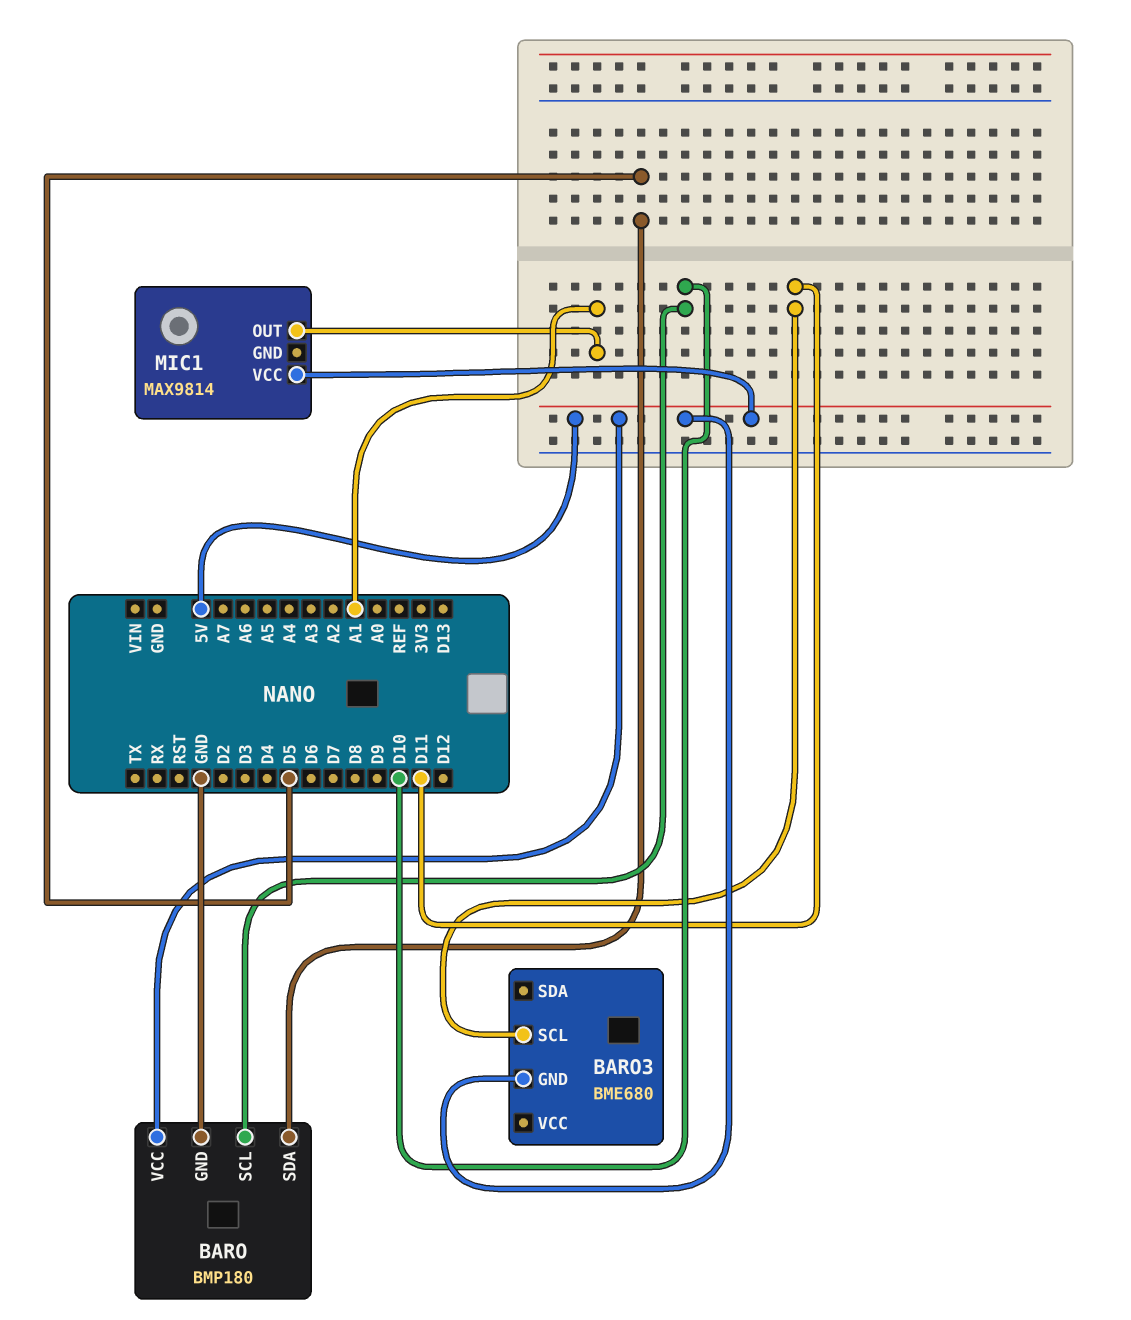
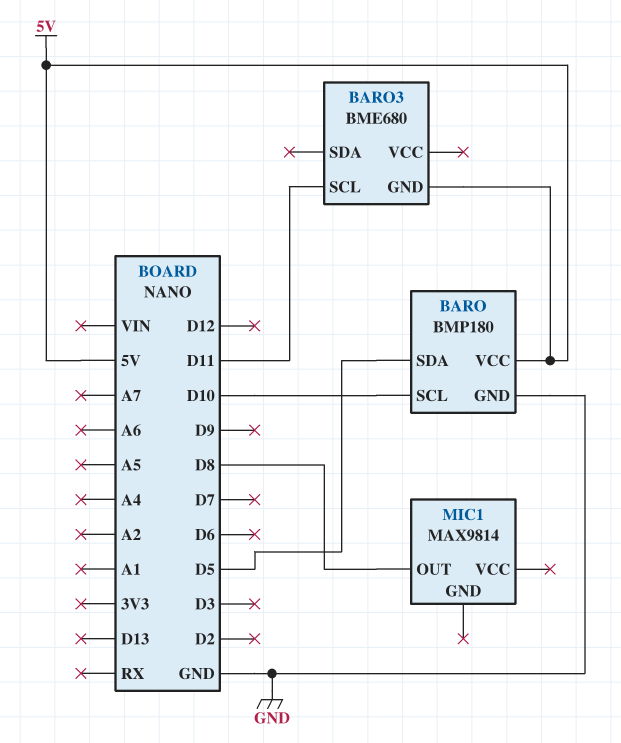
MIC1 pin OUT: A1 -> D8
MIC1 pin VCC: 5V -> none

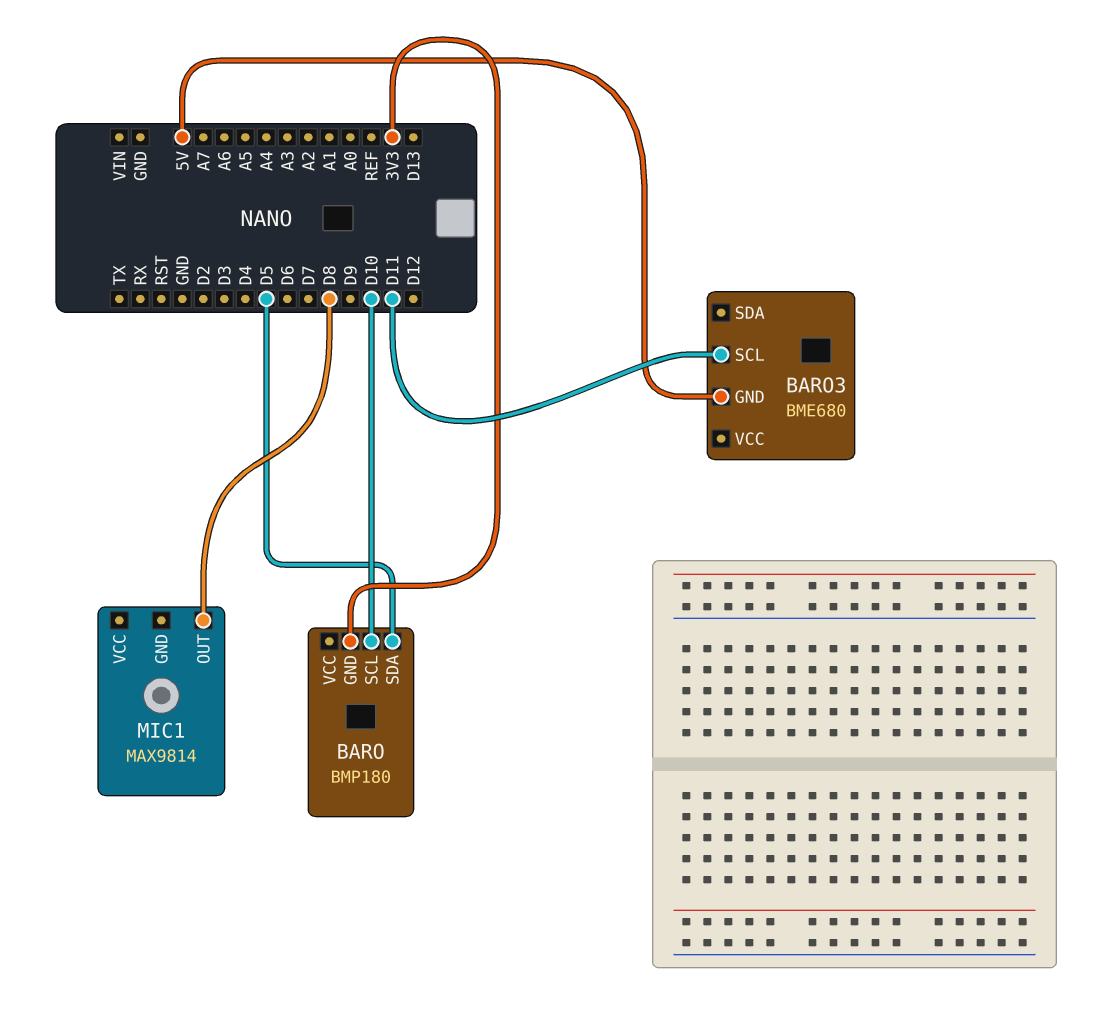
BARO pin GND: GND -> 3V3
BARO pin VCC: 5V -> none

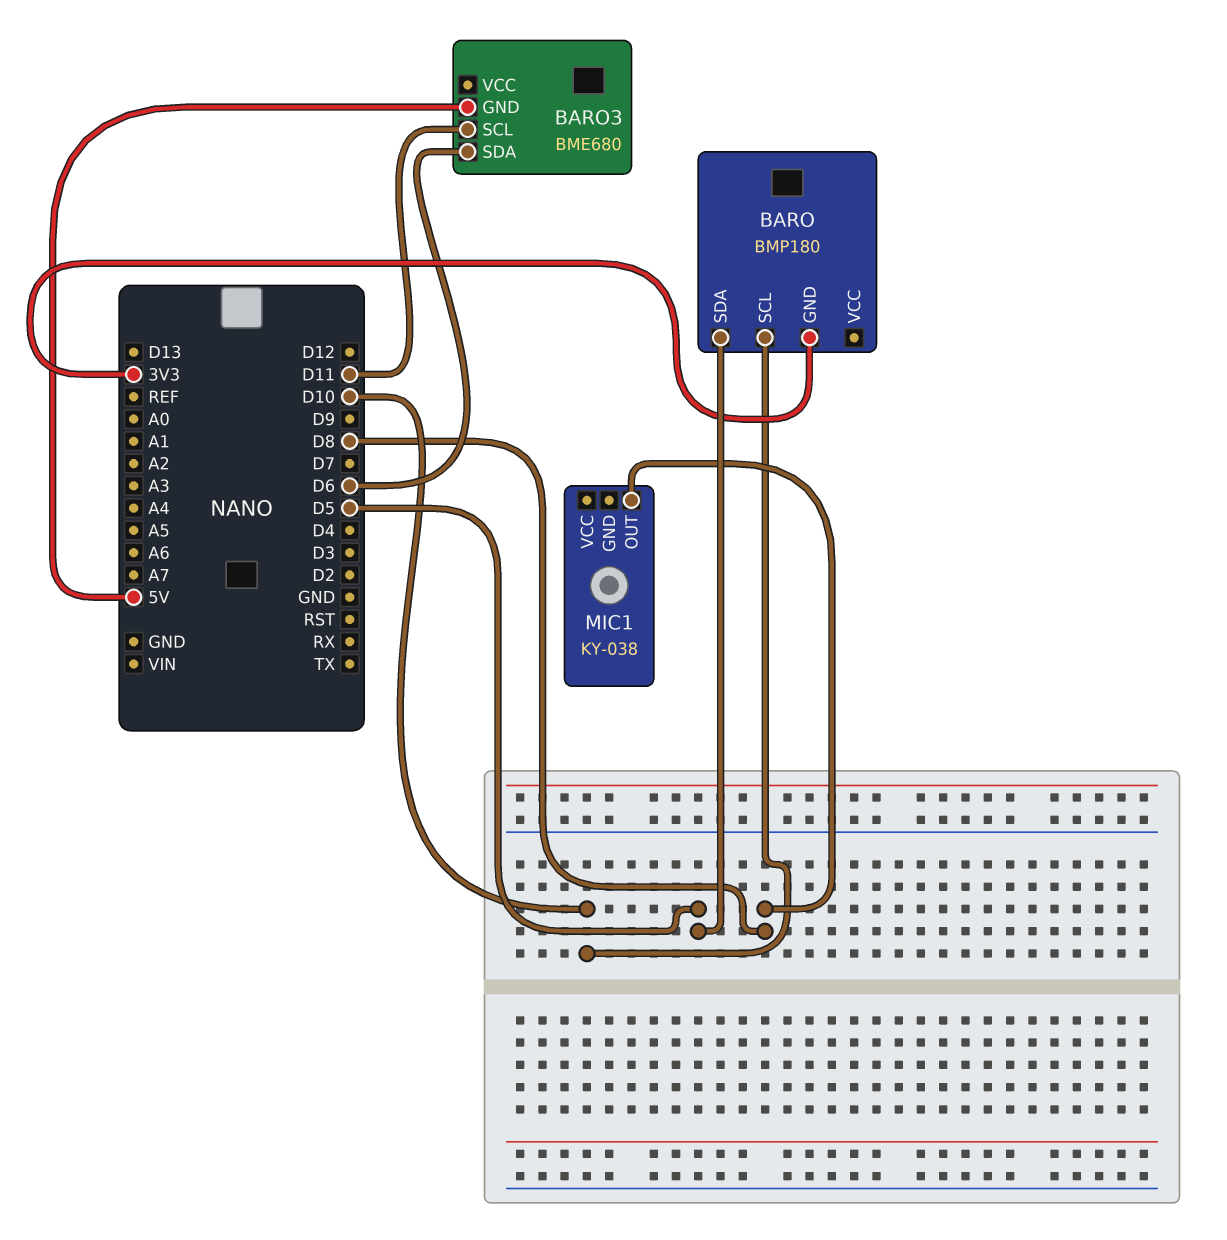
BARO3 pin SDA: none -> D6
MIC1: MAX9814 -> KY-038

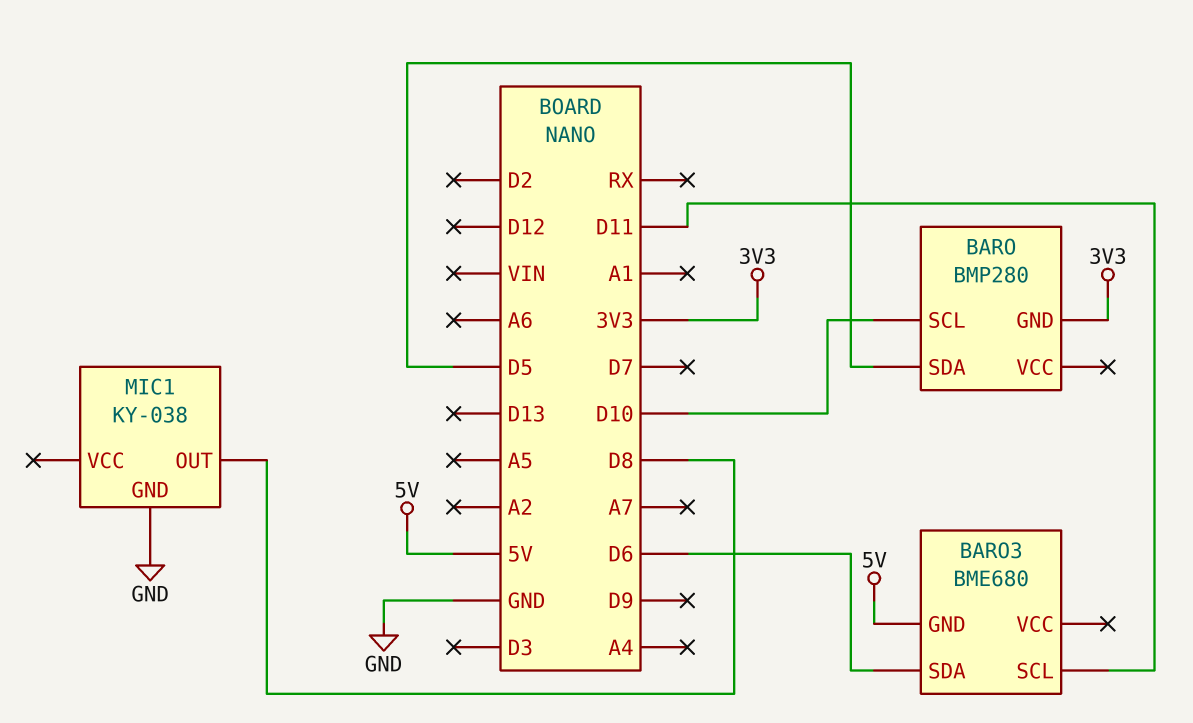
BARO: BMP180 -> BMP280
MIC1 pin GND: none -> GND

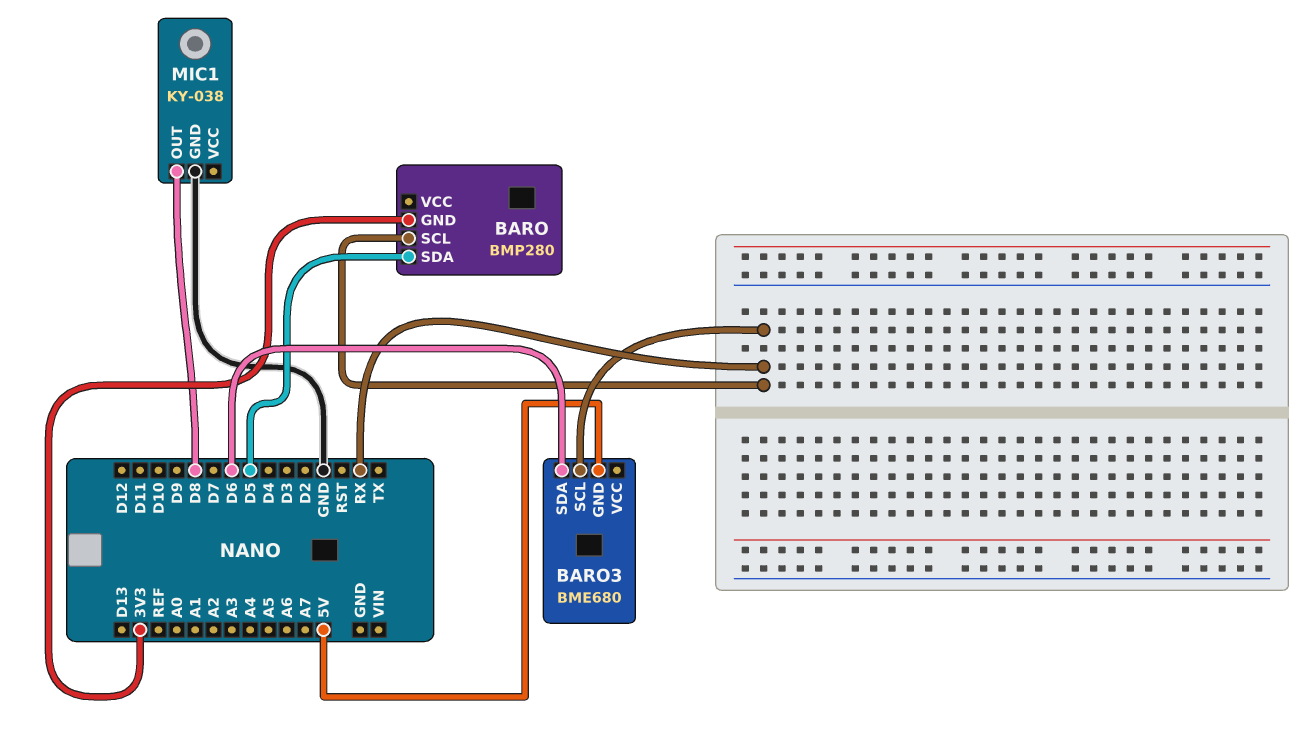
BARO pin SCL: D10 -> RX
BARO3 pin SCL: D11 -> RX

